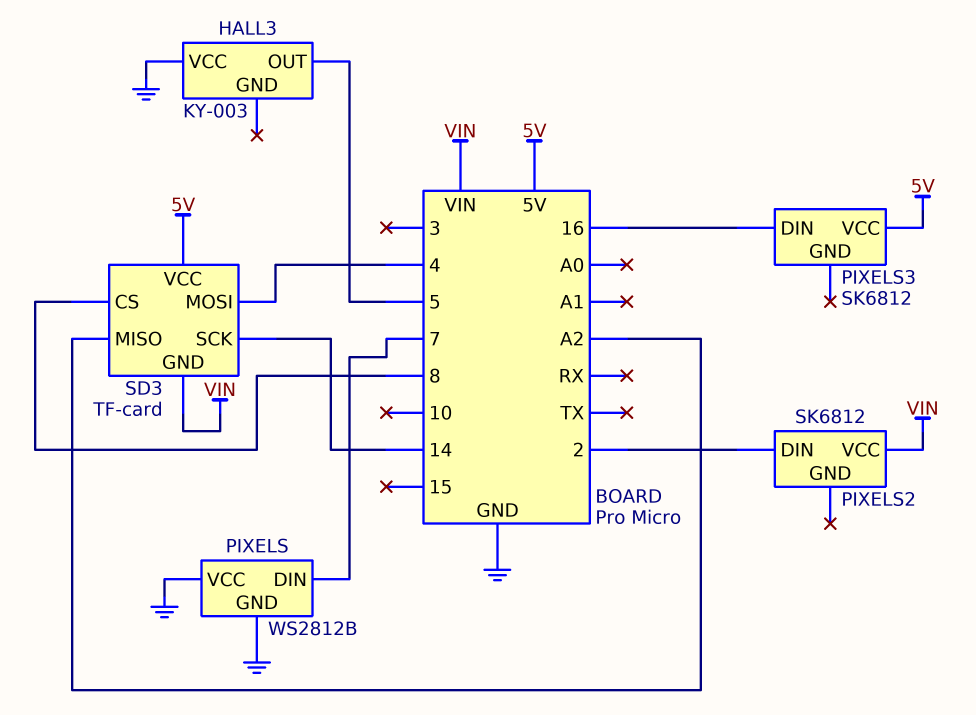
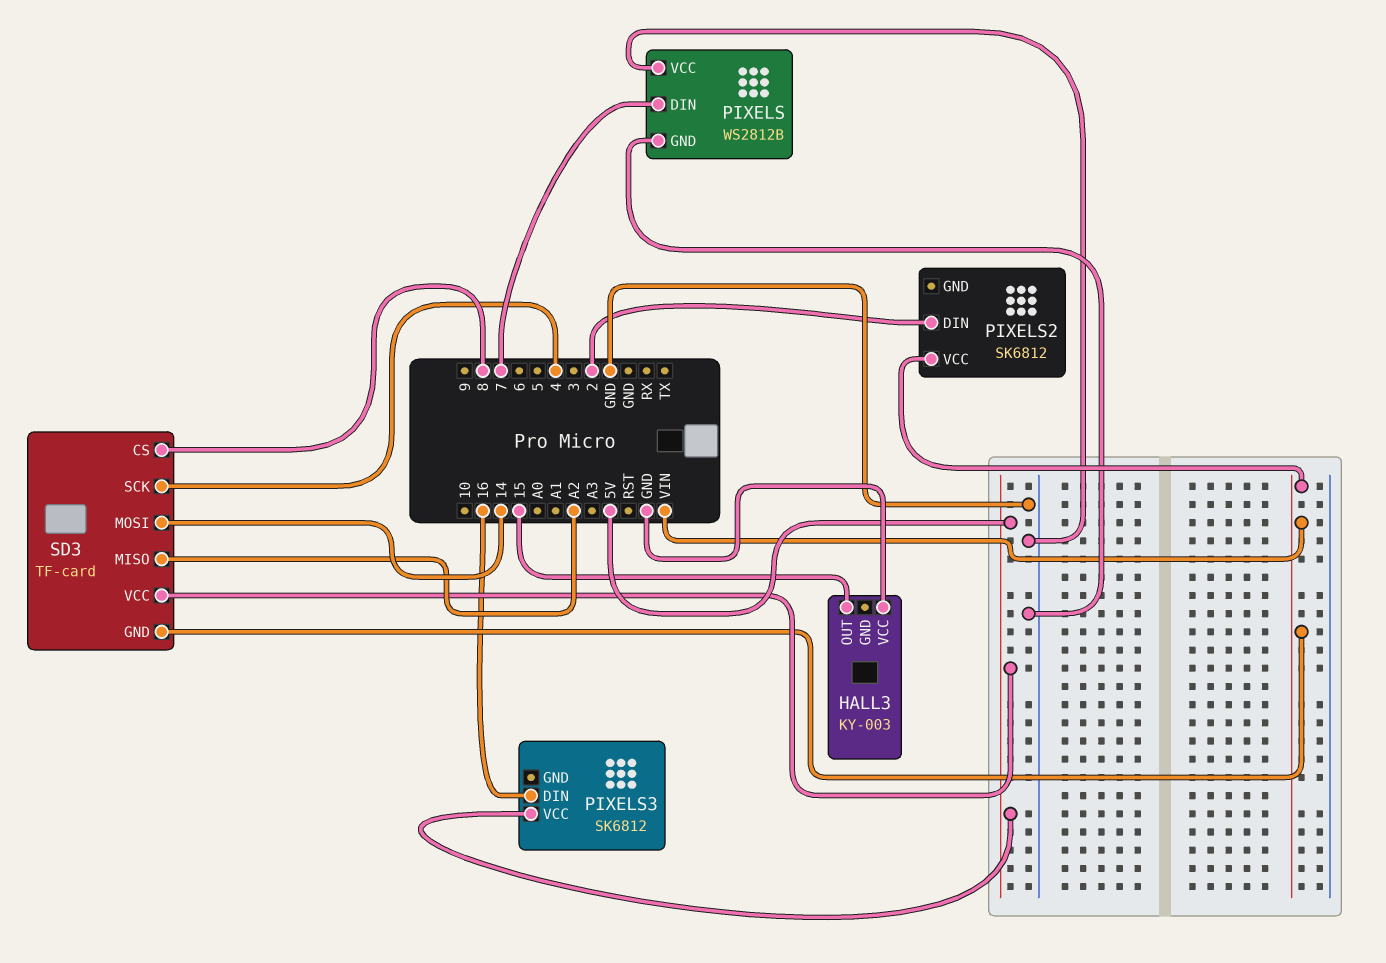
HALL3 pin OUT: 5 -> 15
SD3 pin MOSI: 4 -> 14
SD3 pin SCK: 14 -> 4

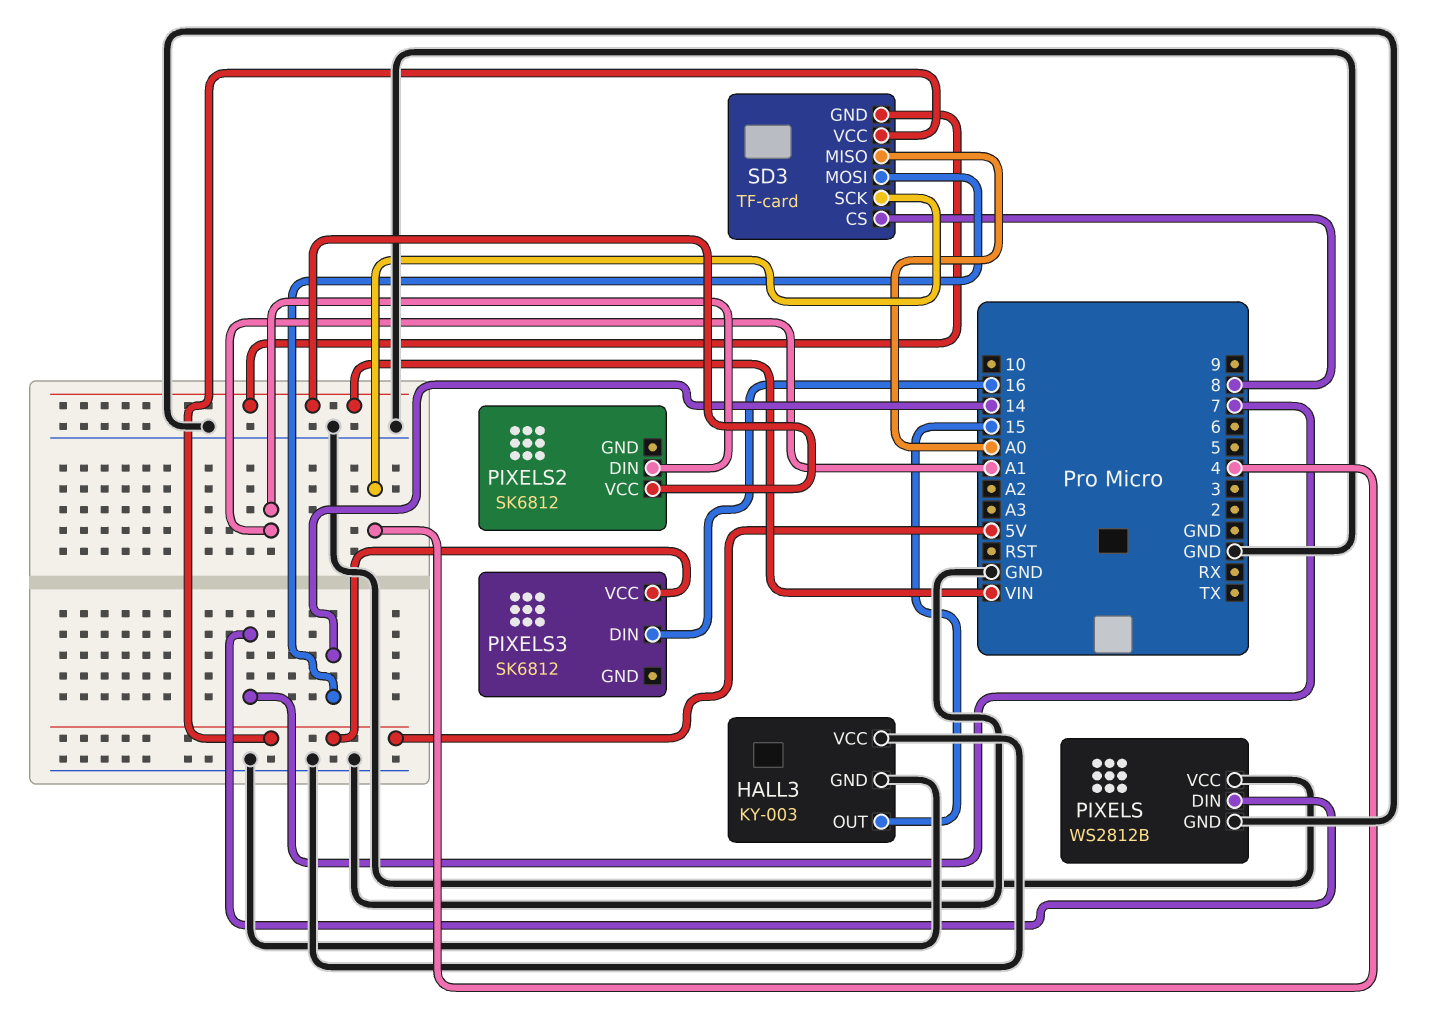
HALL3 pin GND: none -> GND
PIXELS2 pin DIN: 2 -> A1
SD3 pin MISO: A2 -> A0

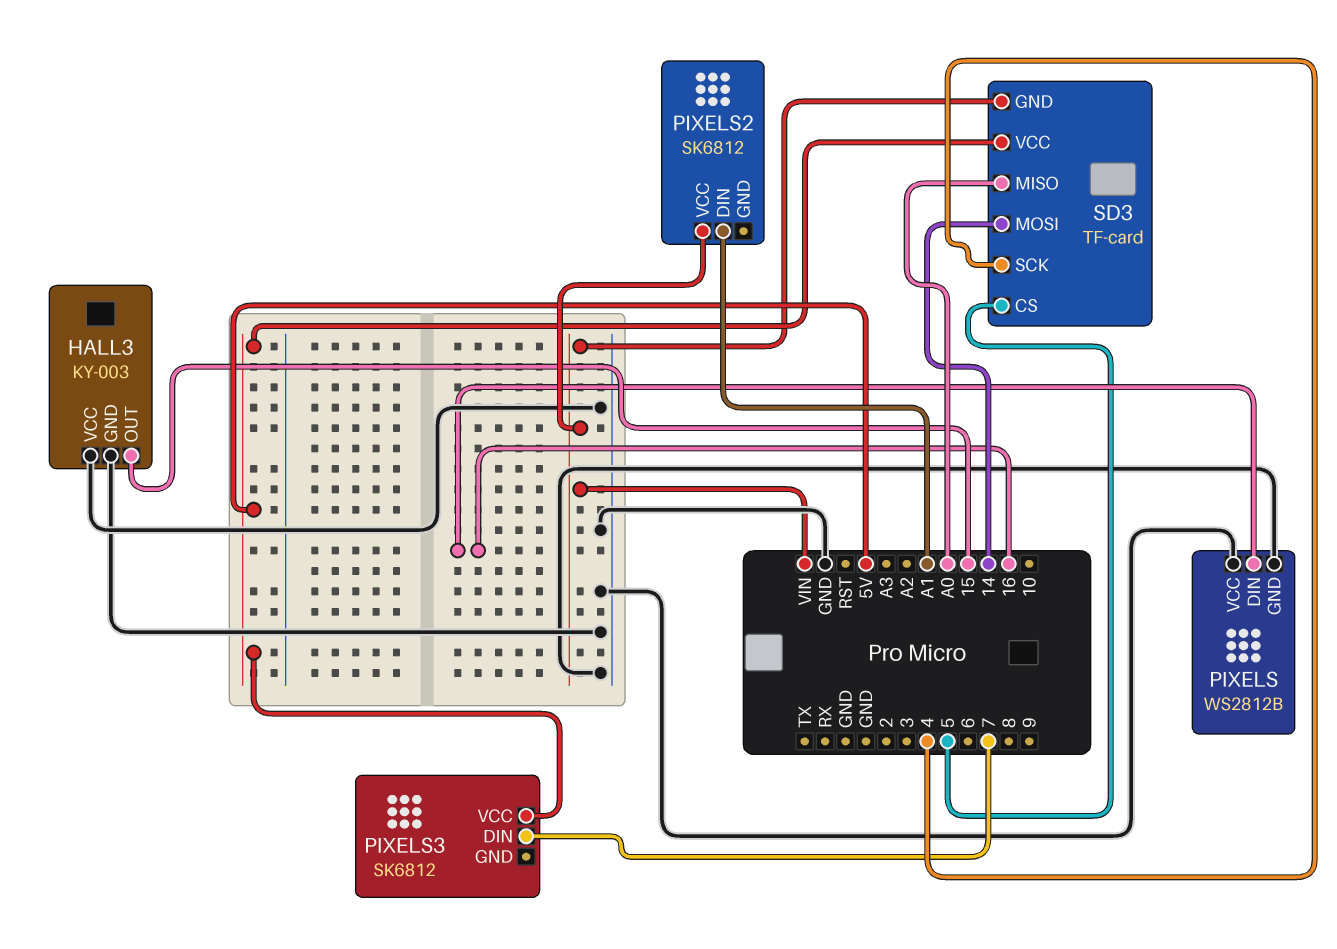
PIXELS pin DIN: 7 -> 16
PIXELS3 pin DIN: 16 -> 7
SD3 pin CS: 8 -> 5

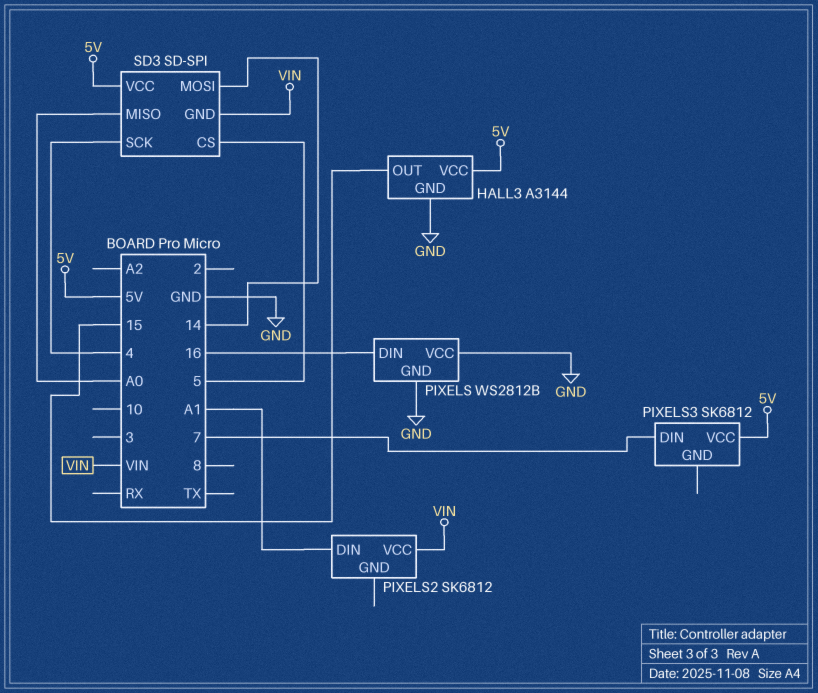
HALL3: KY-003 -> A3144
HALL3 pin VCC: GND -> 5V
SD3: TF-card -> SD-SPI

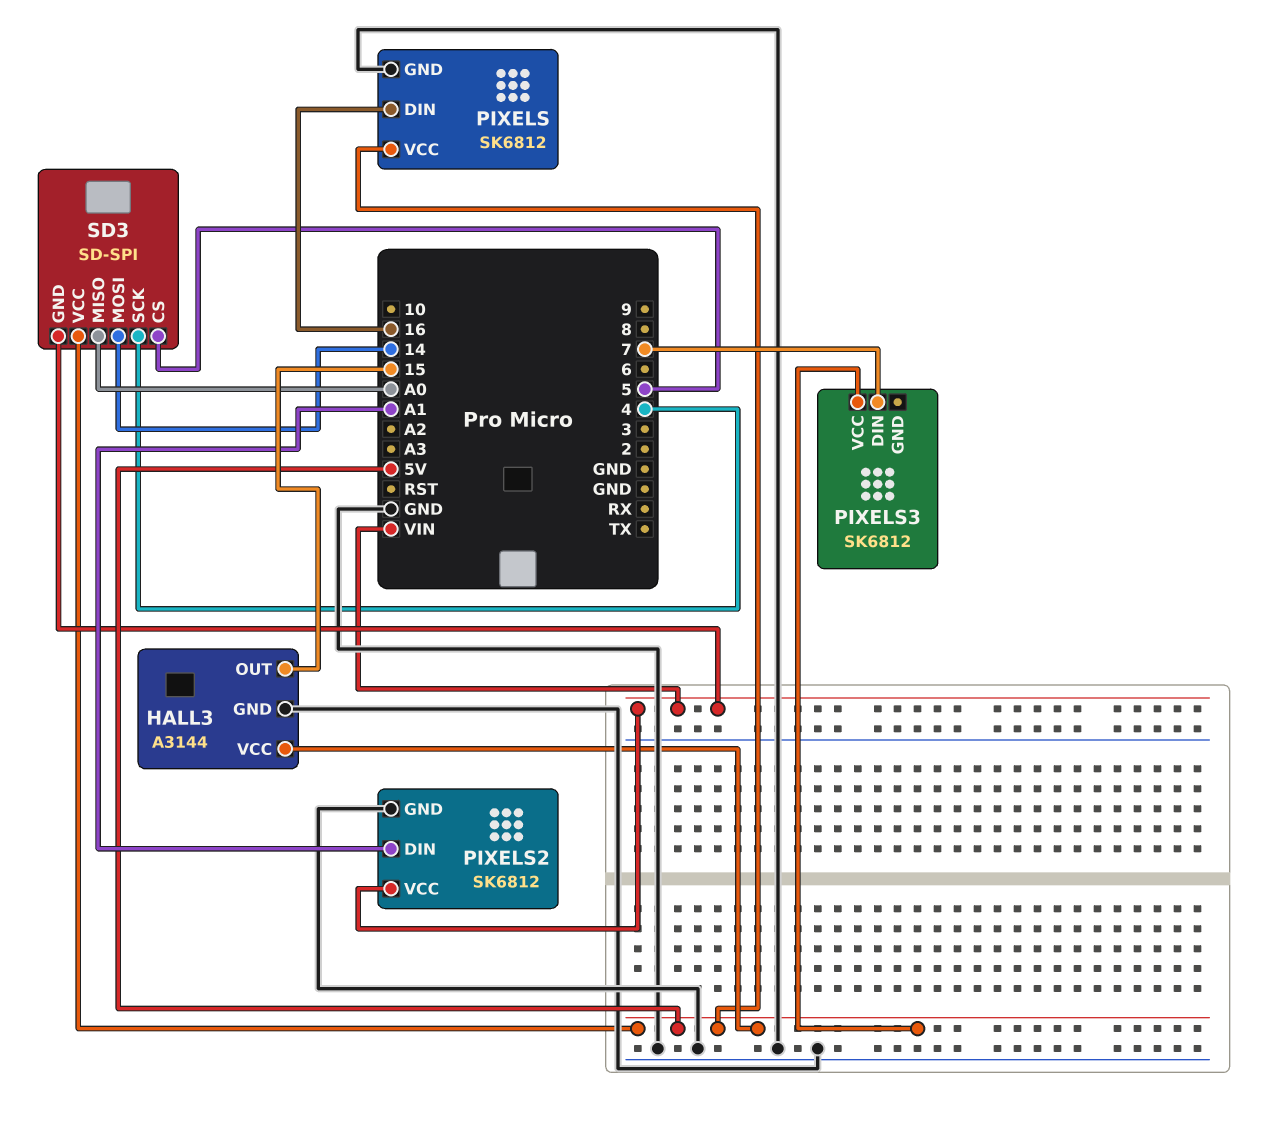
PIXELS: WS2812B -> SK6812
PIXELS pin VCC: GND -> 5V
PIXELS2 pin GND: none -> GND

